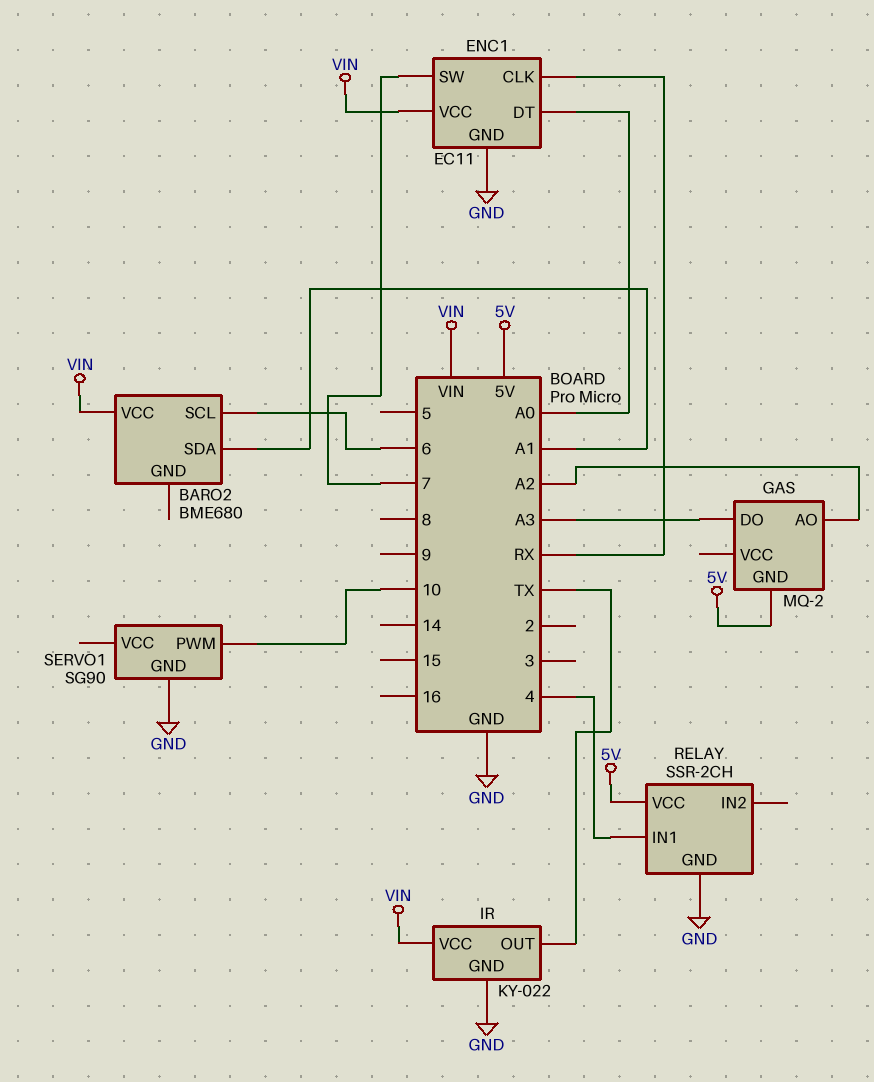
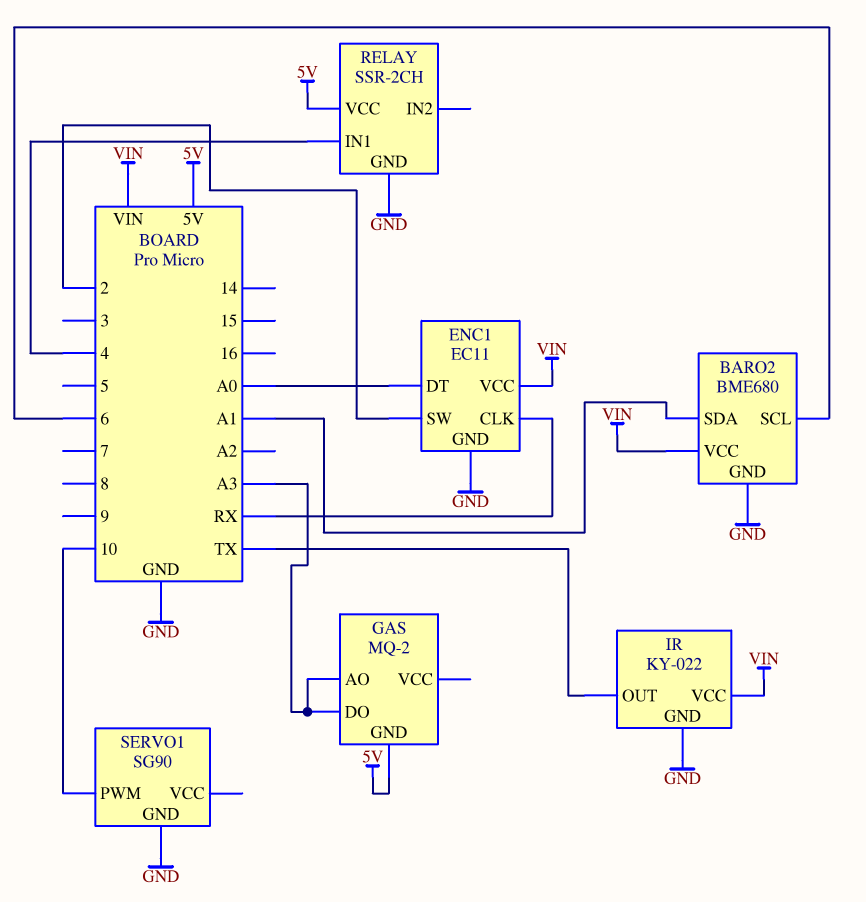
BARO2 pin GND: none -> GND
ENC1 pin SW: 7 -> 2
GAS pin AO: A2 -> A3

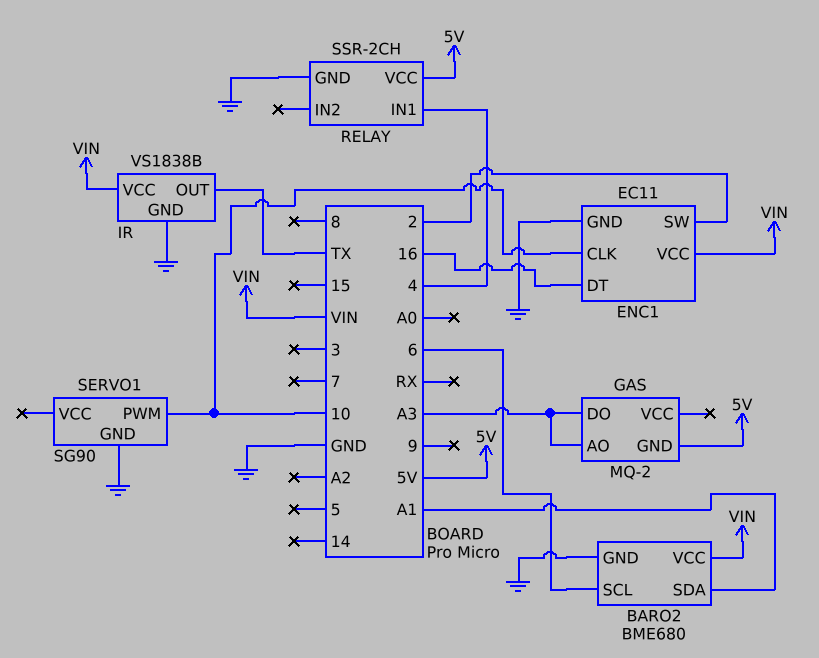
ENC1 pin CLK: RX -> 10
ENC1 pin DT: A0 -> 16
IR: KY-022 -> VS1838B

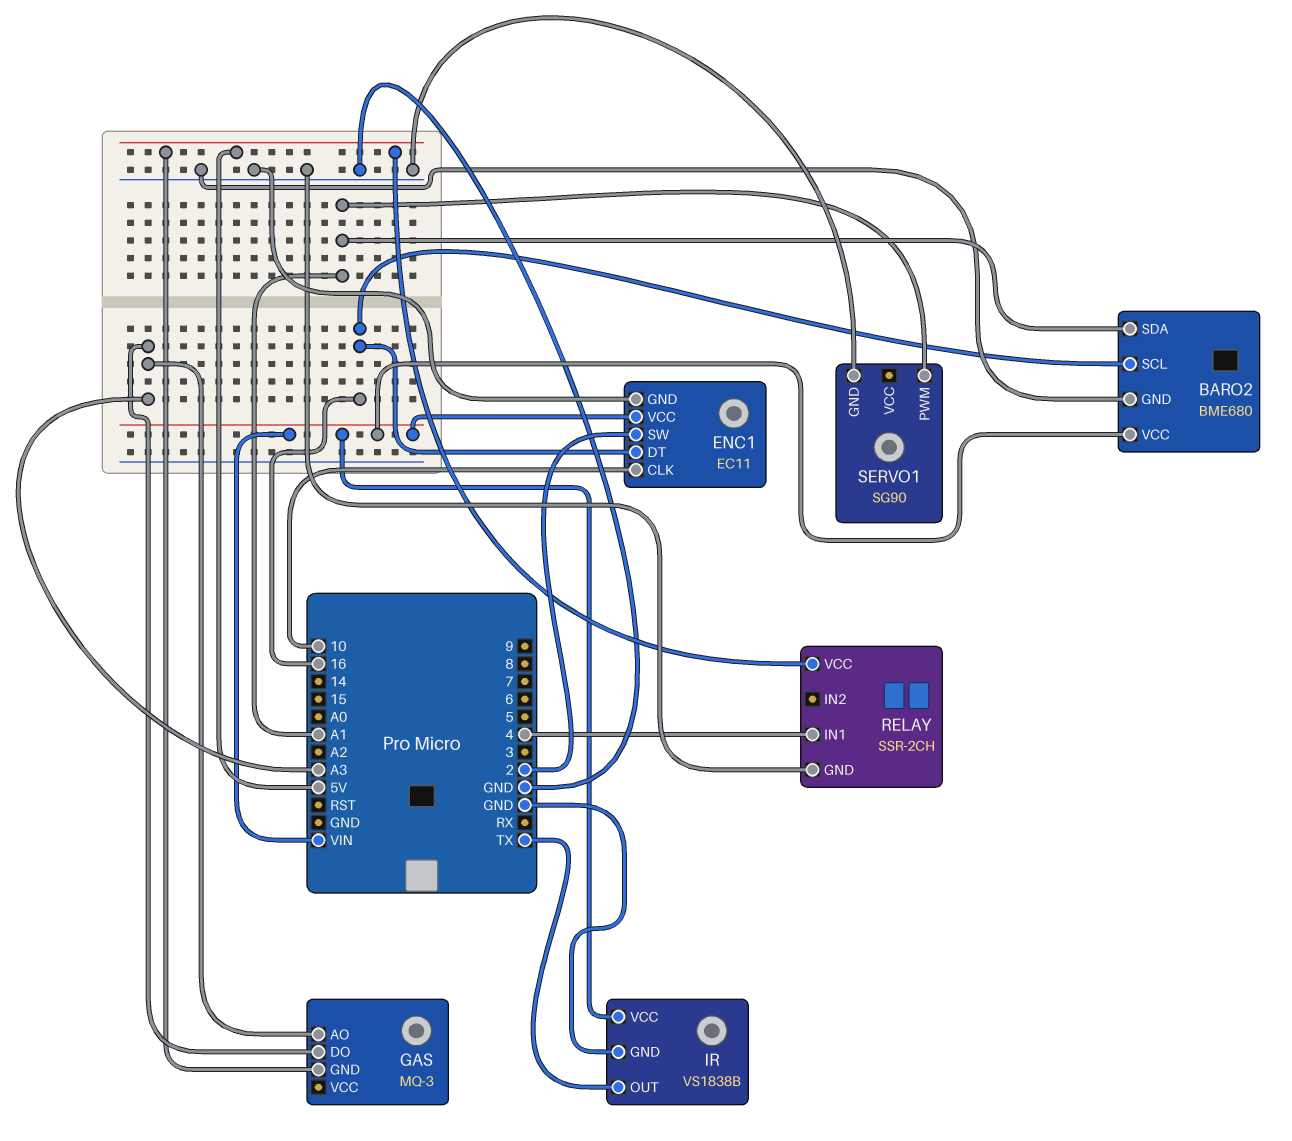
BARO2 pin SCL: 6 -> 16
GAS: MQ-2 -> MQ-3
SERVO1 pin PWM: 10 -> A1

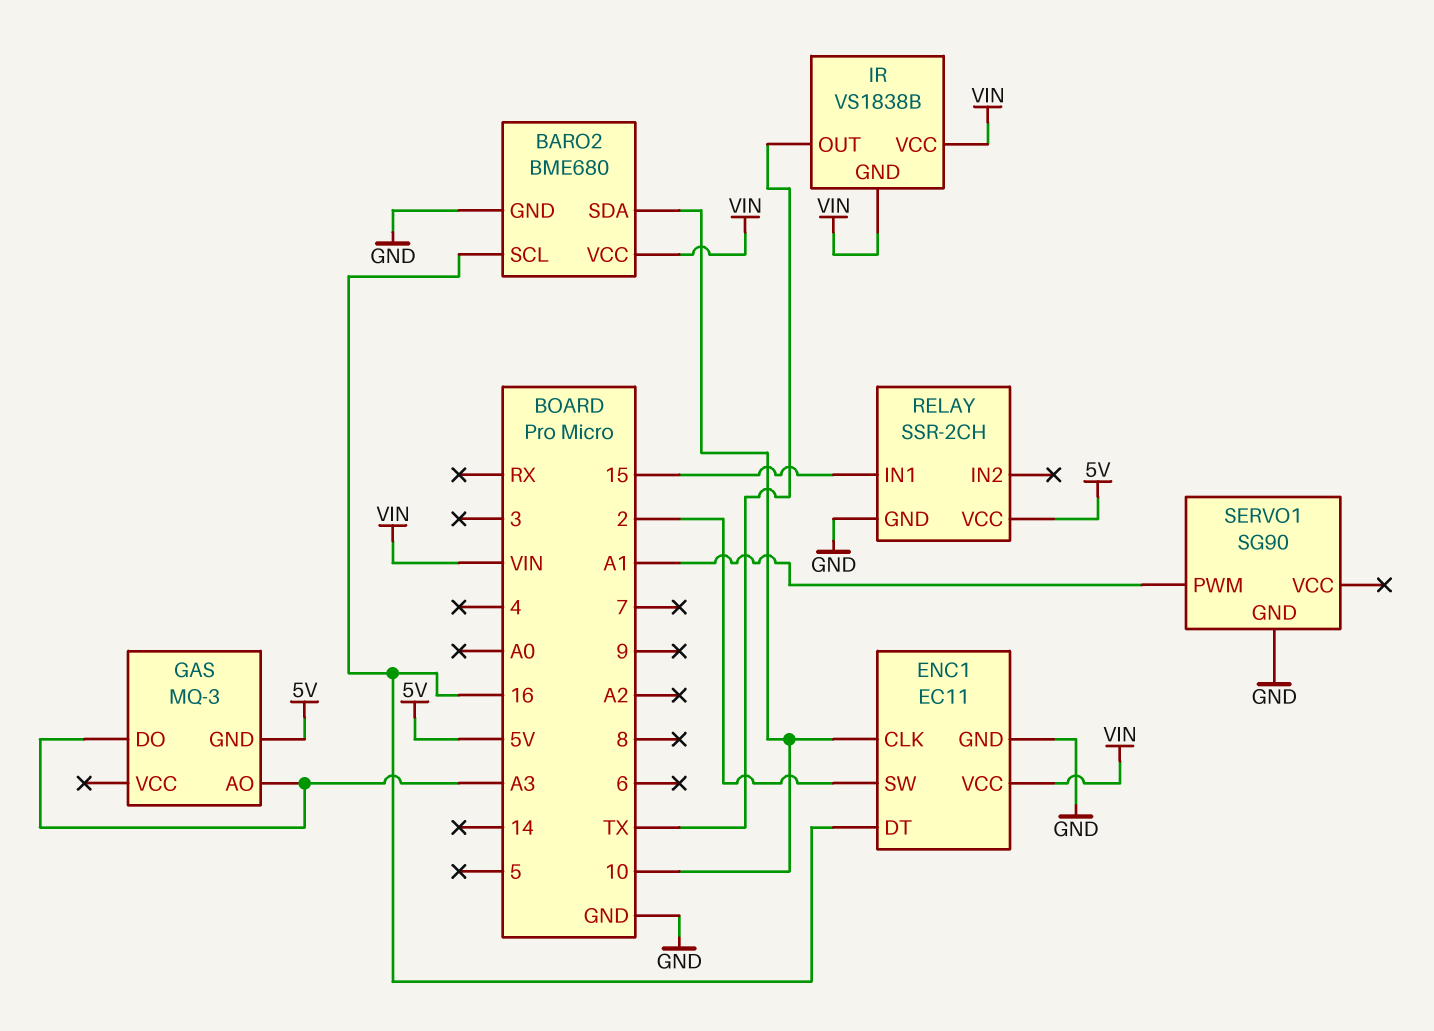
BARO2 pin SDA: A1 -> 10
IR pin GND: GND -> VIN
RELAY pin IN1: 4 -> 15

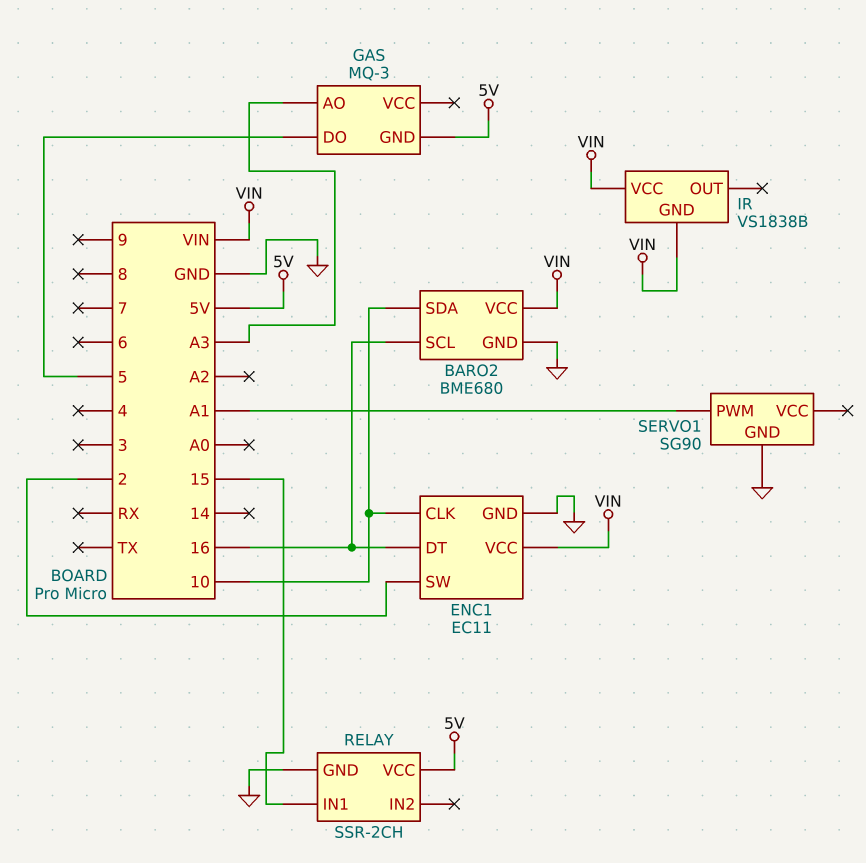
GAS pin DO: A3 -> 5
IR pin OUT: TX -> none

